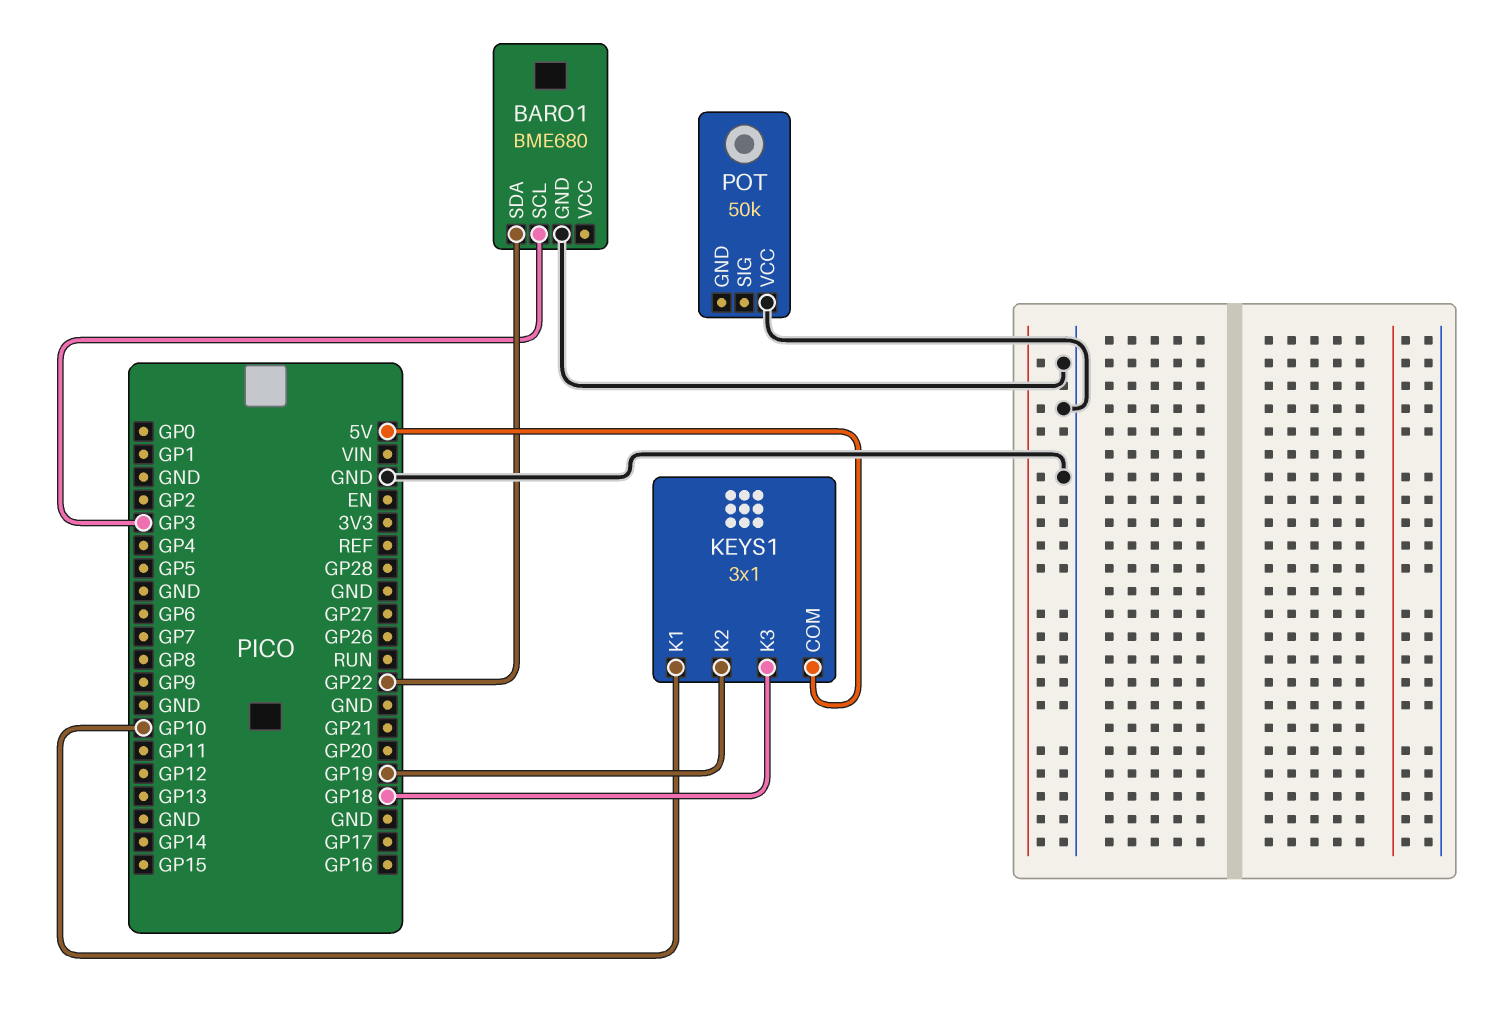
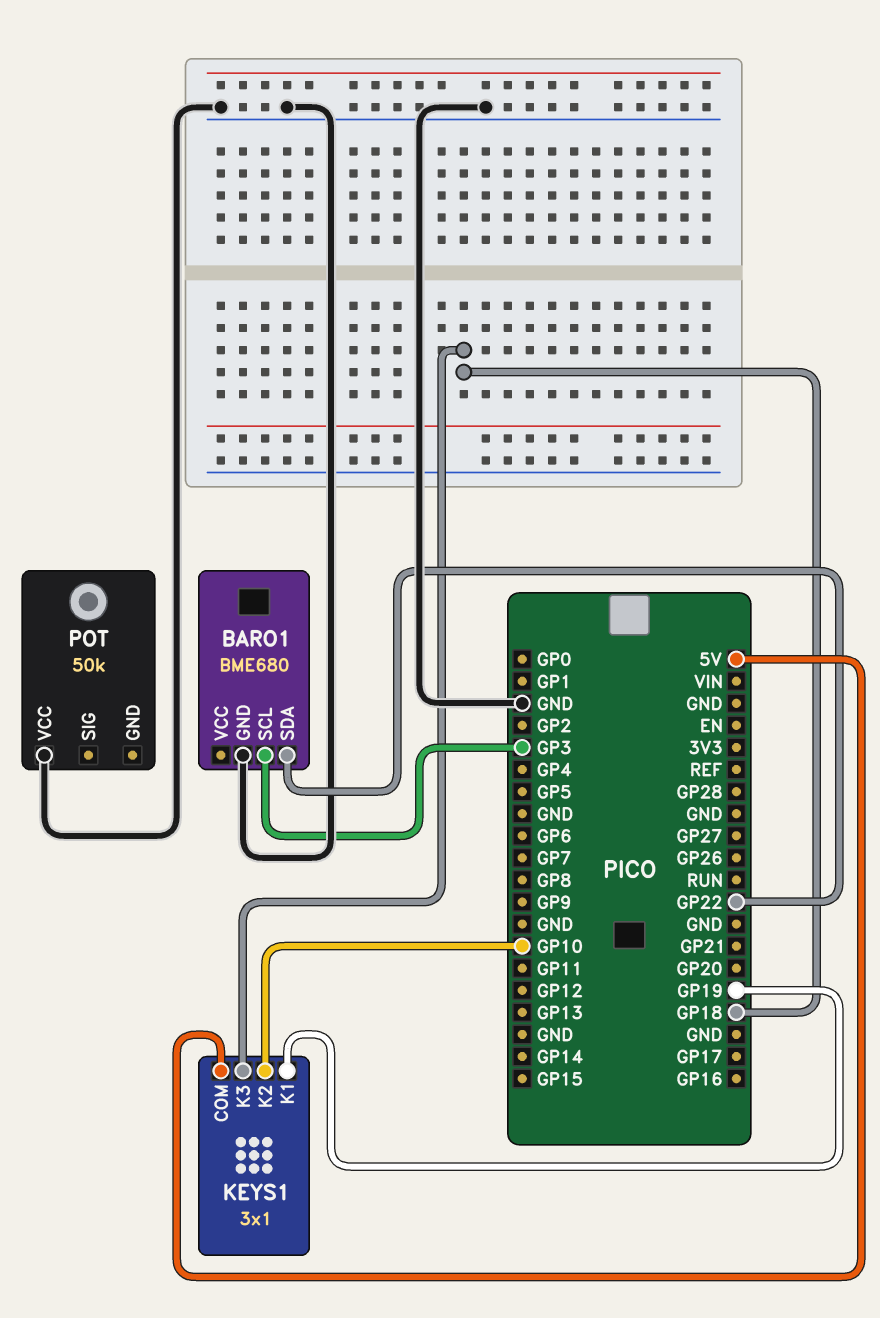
KEYS1 pin K1: GP10 -> GP19
KEYS1 pin K2: GP19 -> GP10

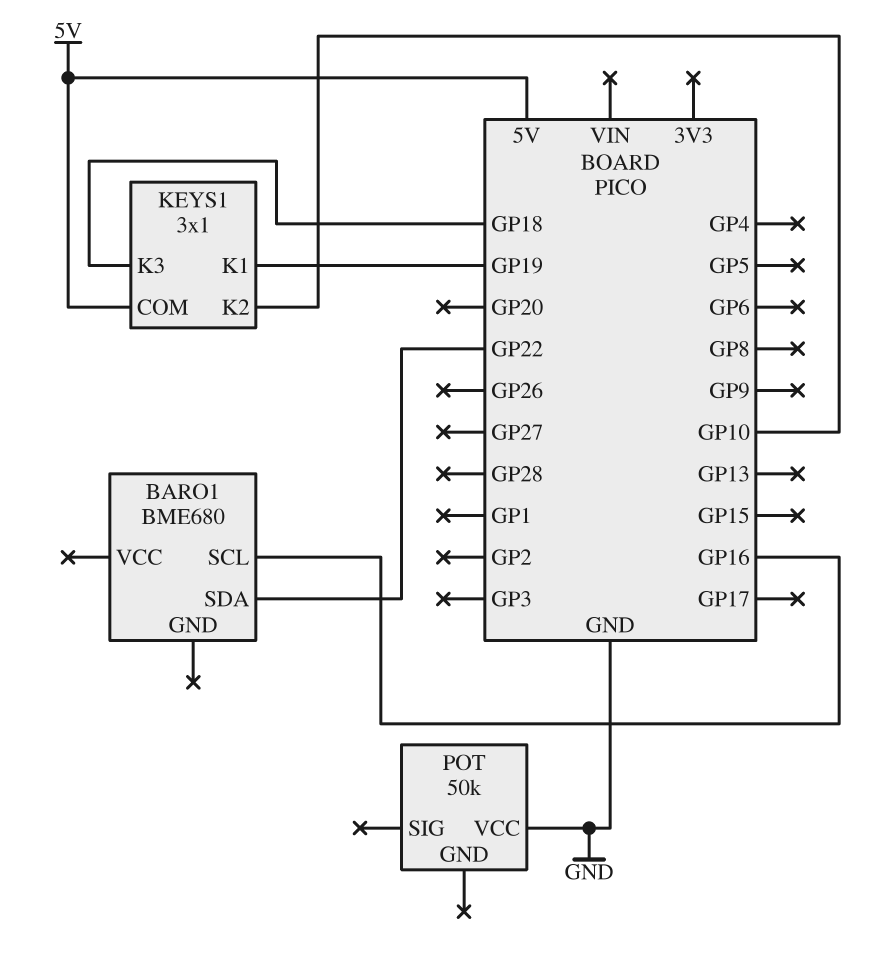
BARO1 pin GND: GND -> none
BARO1 pin SCL: GP3 -> GP16

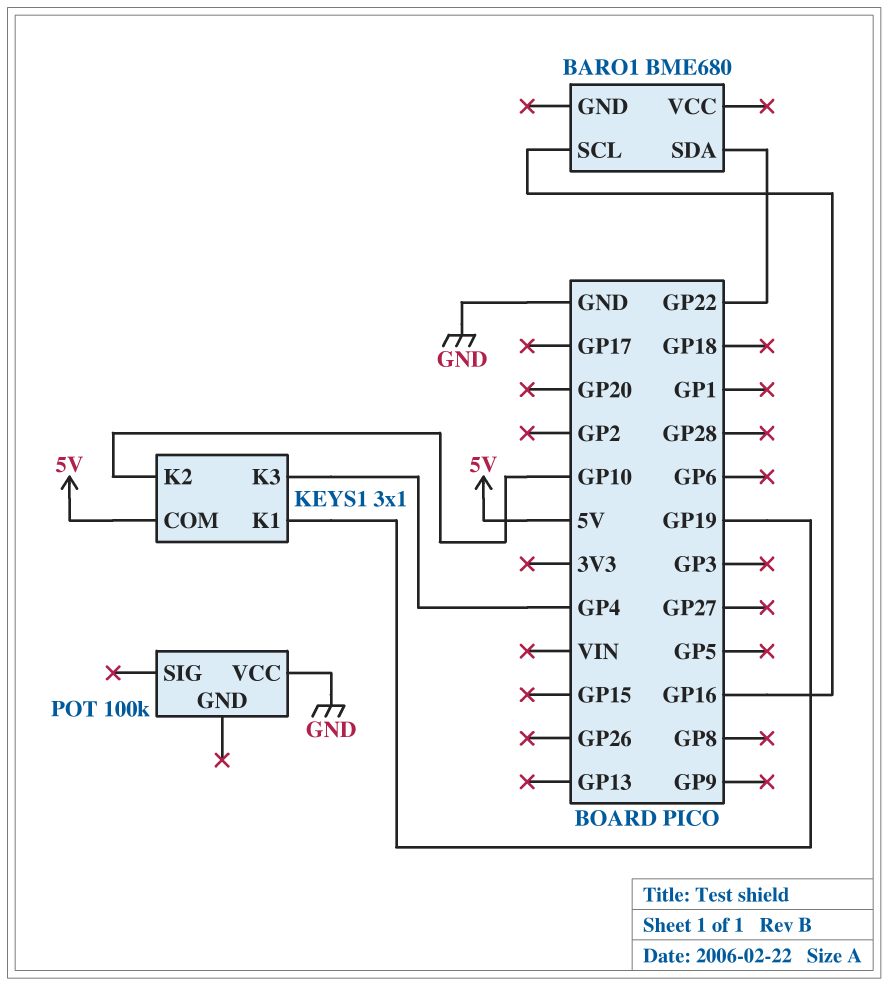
KEYS1 pin K3: GP18 -> GP4
POT: 50k -> 100k

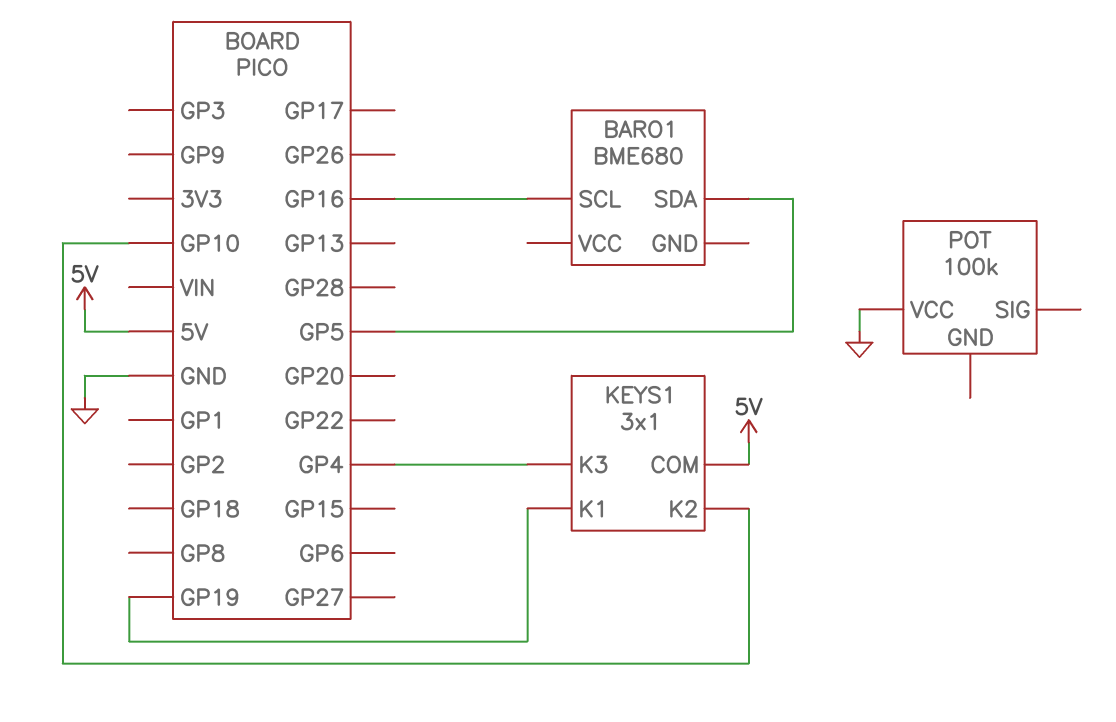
BARO1 pin SDA: GP22 -> GP5

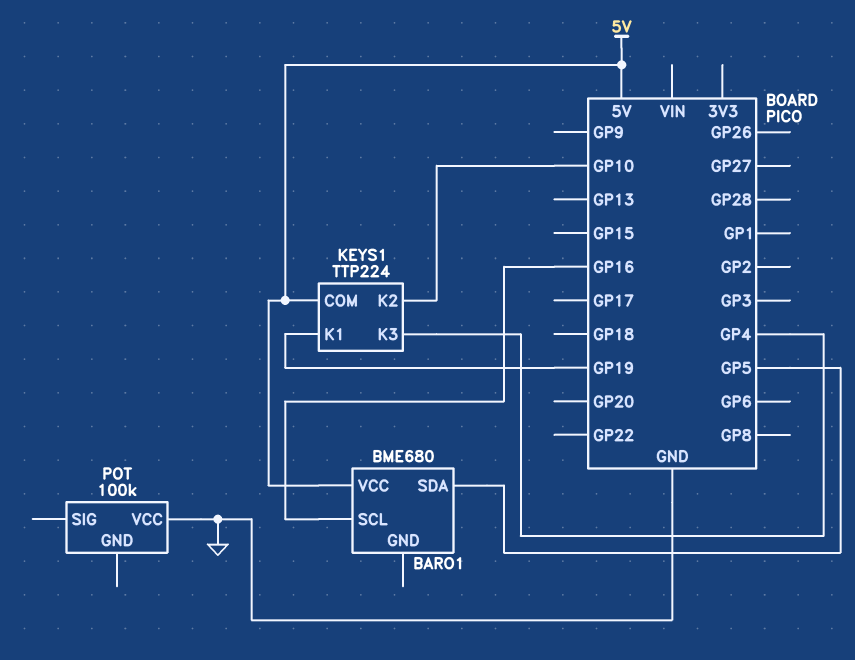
BARO1 pin VCC: none -> 5V
KEYS1: 3x1 -> TTP224

